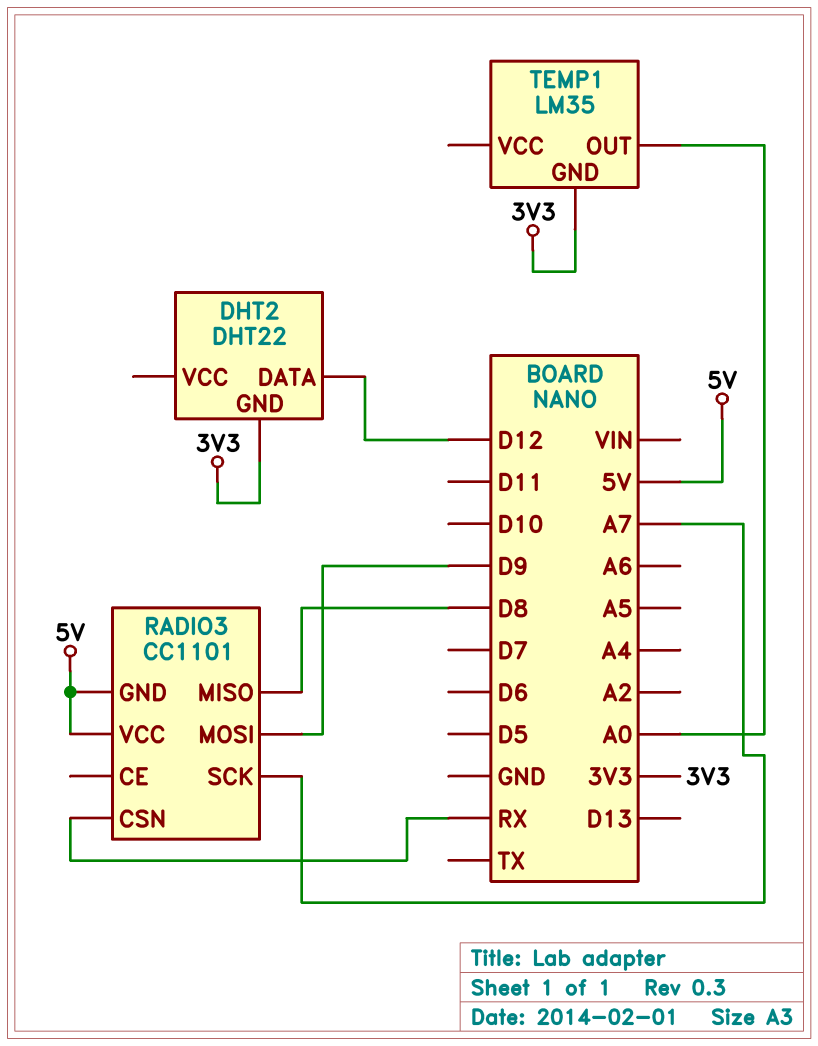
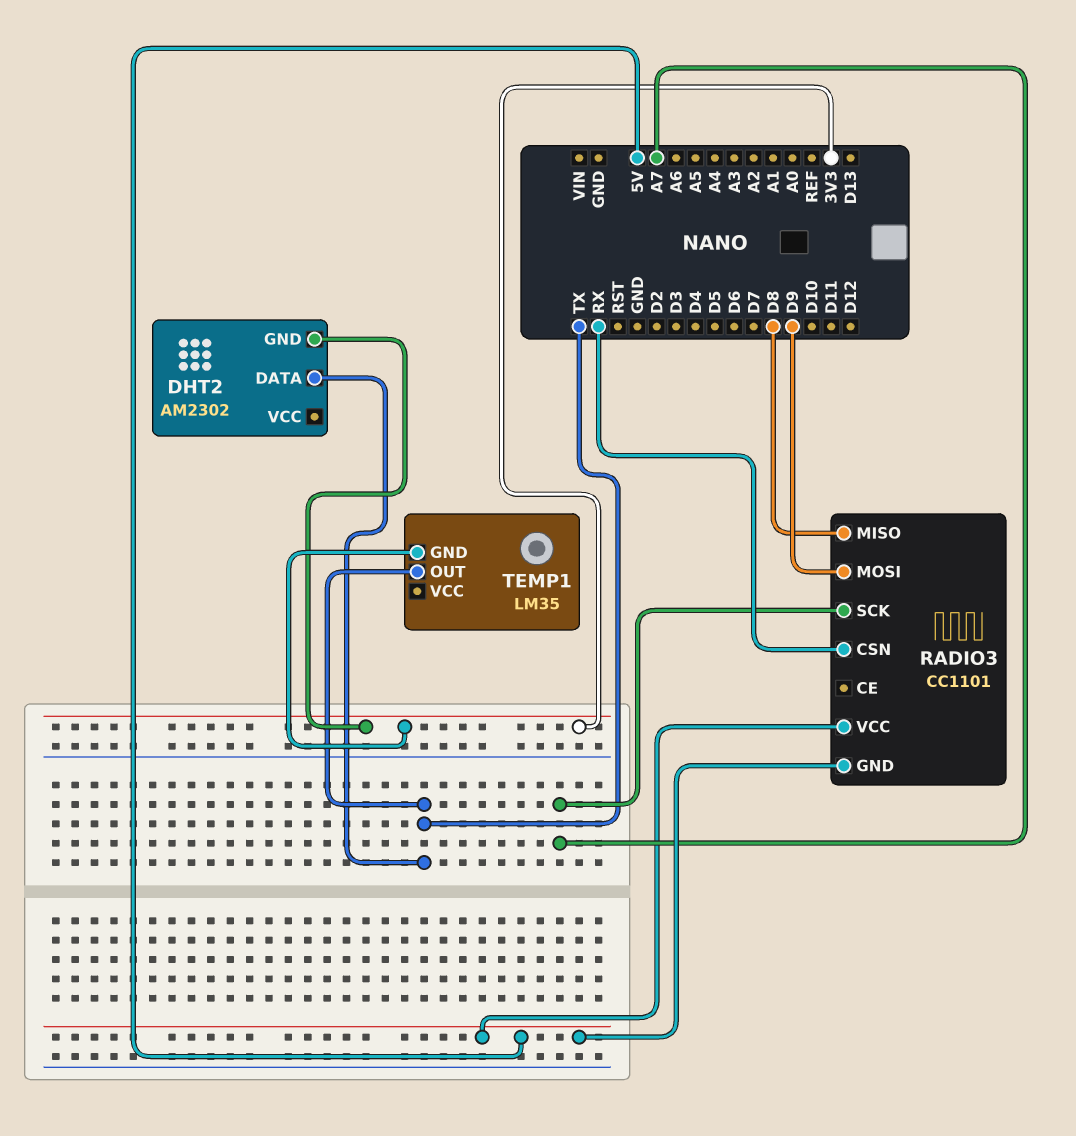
DHT2: DHT22 -> AM2302
DHT2 pin DATA: D12 -> TX
TEMP1 pin OUT: A0 -> TX

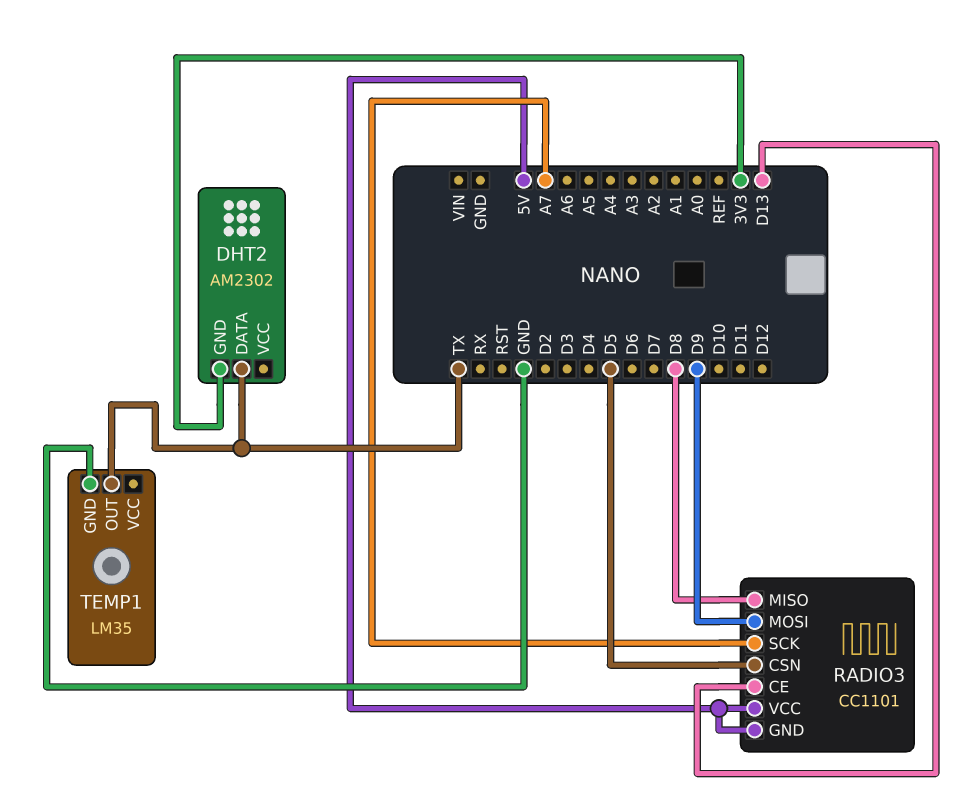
RADIO3 pin CE: none -> D13
RADIO3 pin CSN: RX -> D5
TEMP1 pin GND: 3V3 -> GND

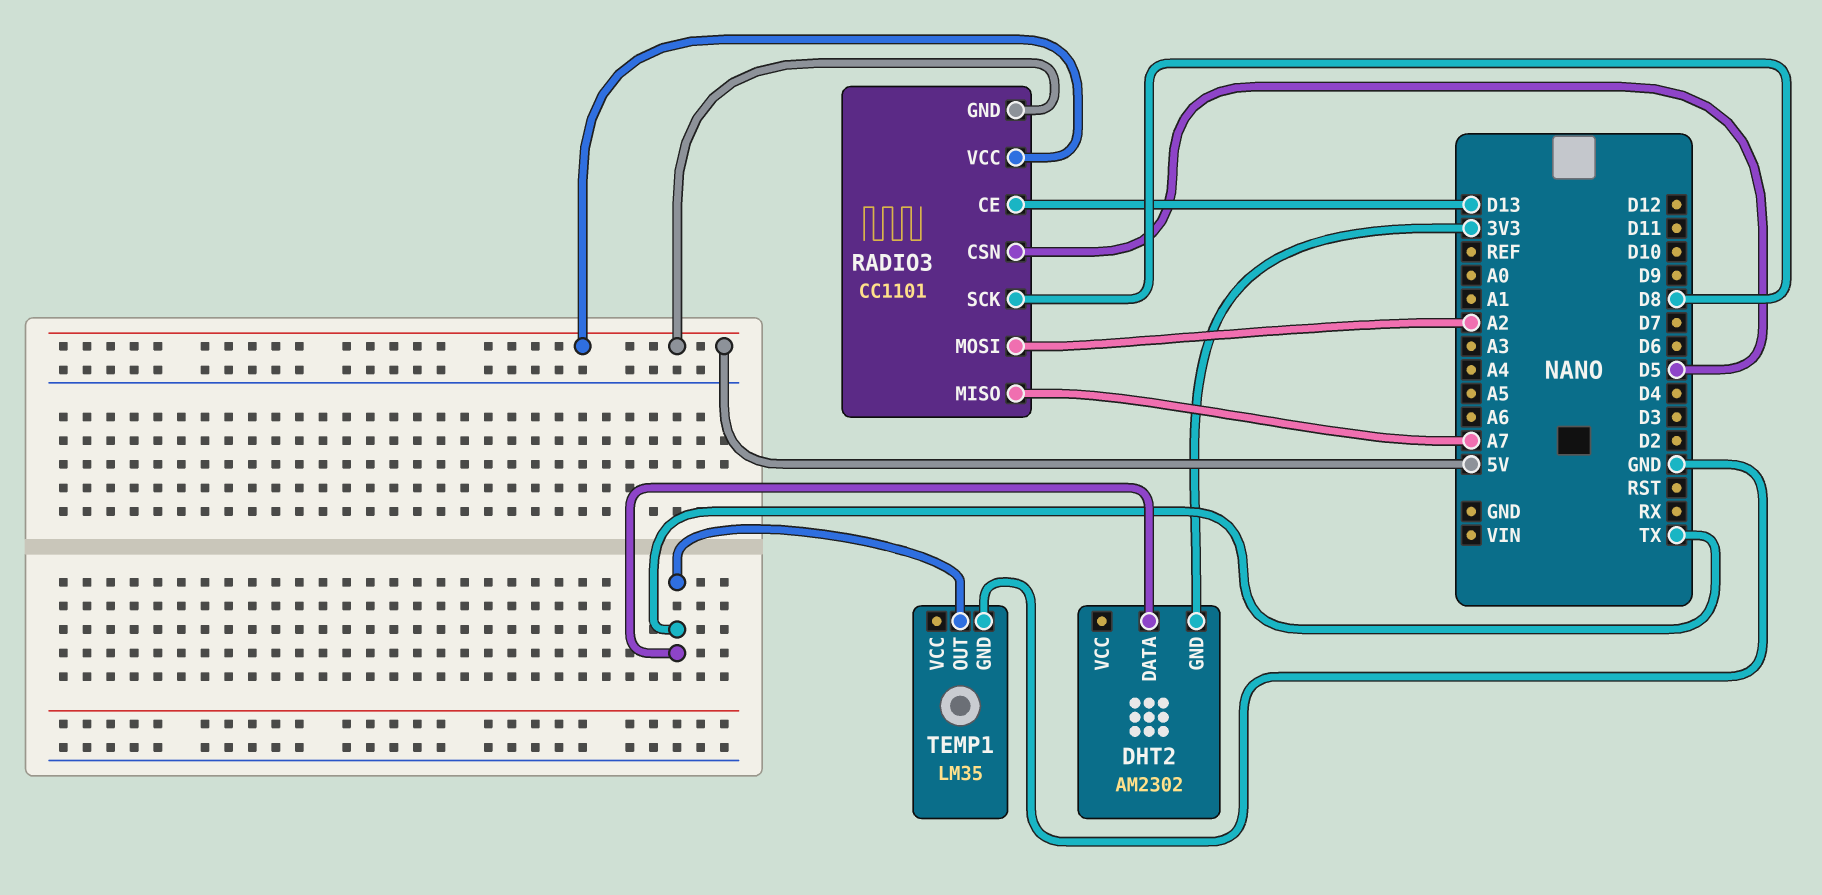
RADIO3 pin MISO: D8 -> A7
RADIO3 pin MOSI: D9 -> A2
RADIO3 pin SCK: A7 -> D8

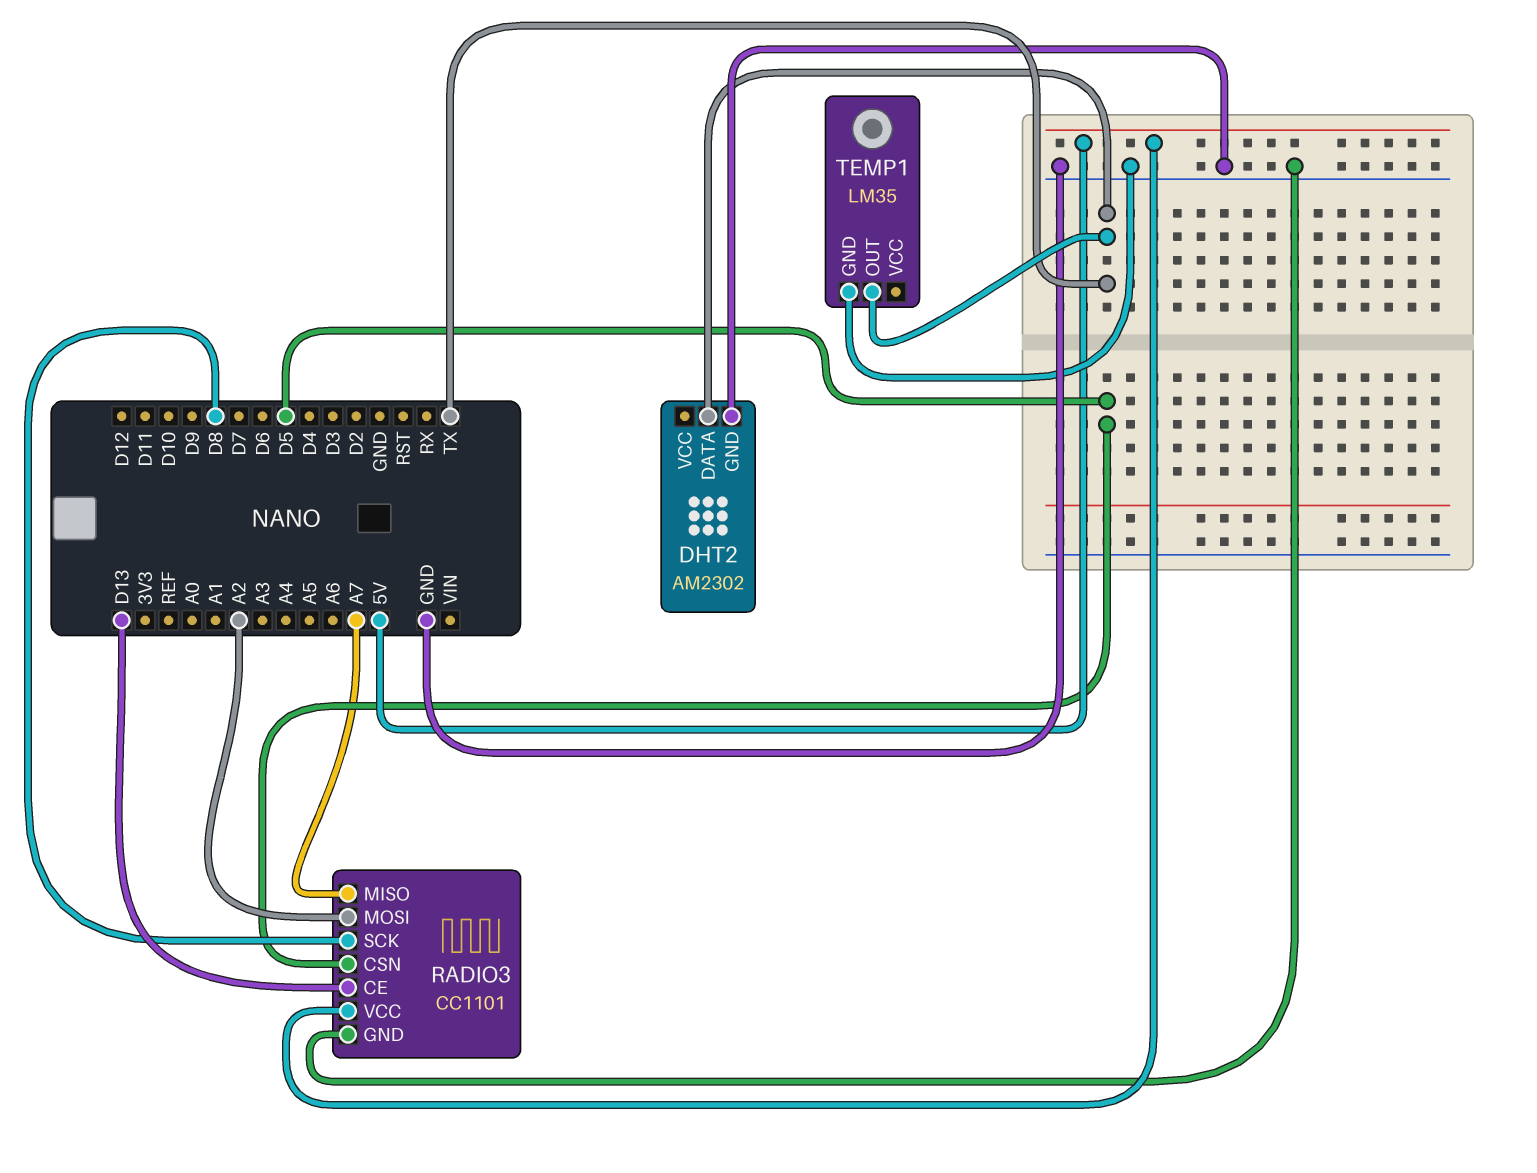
DHT2 pin GND: 3V3 -> GND
RADIO3 pin GND: 5V -> GND

